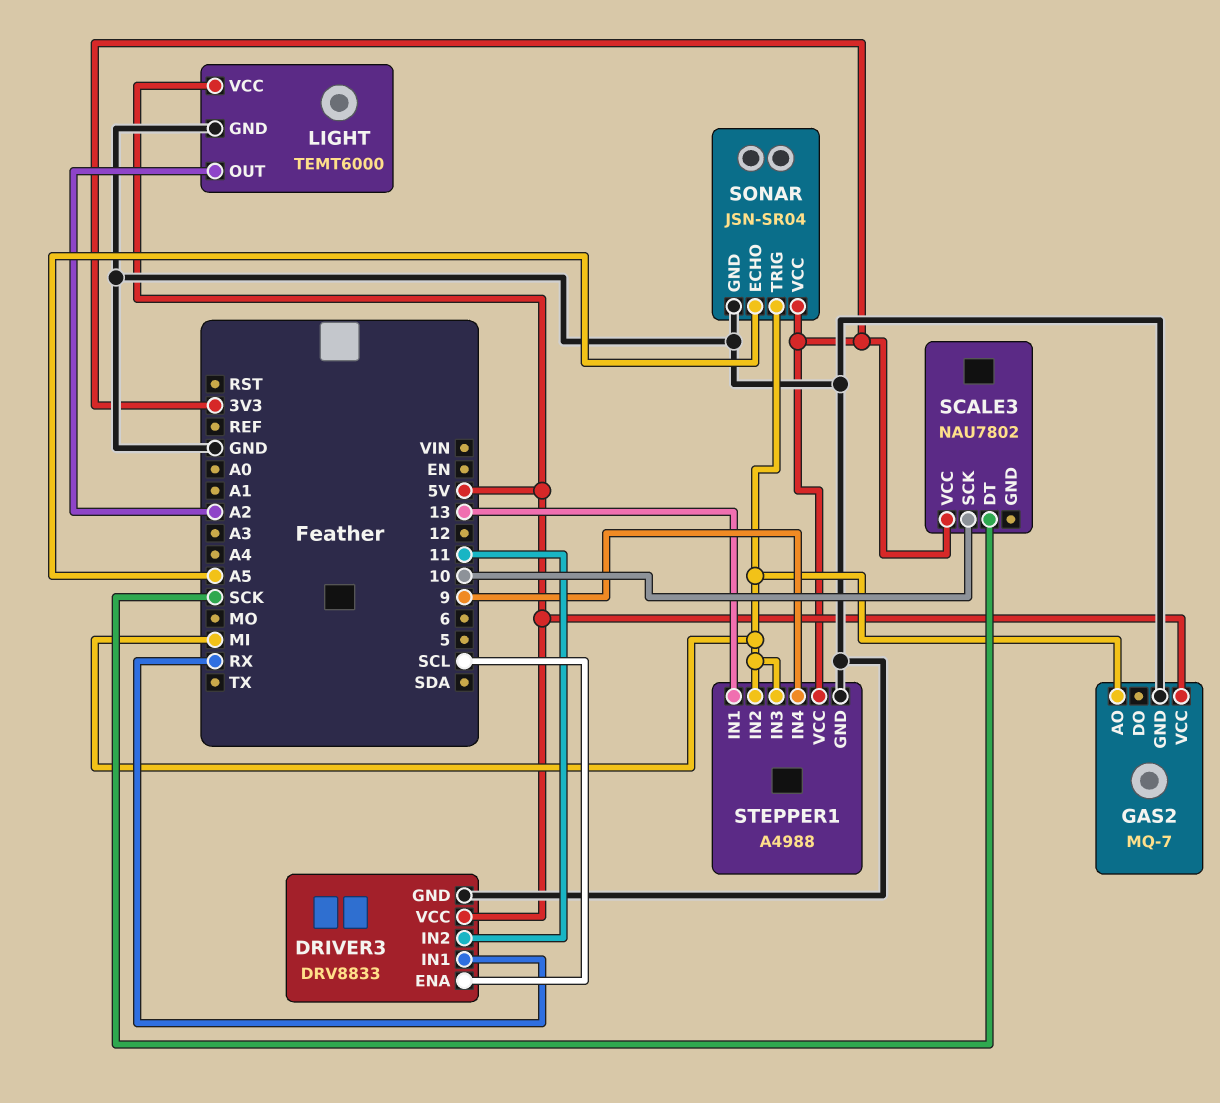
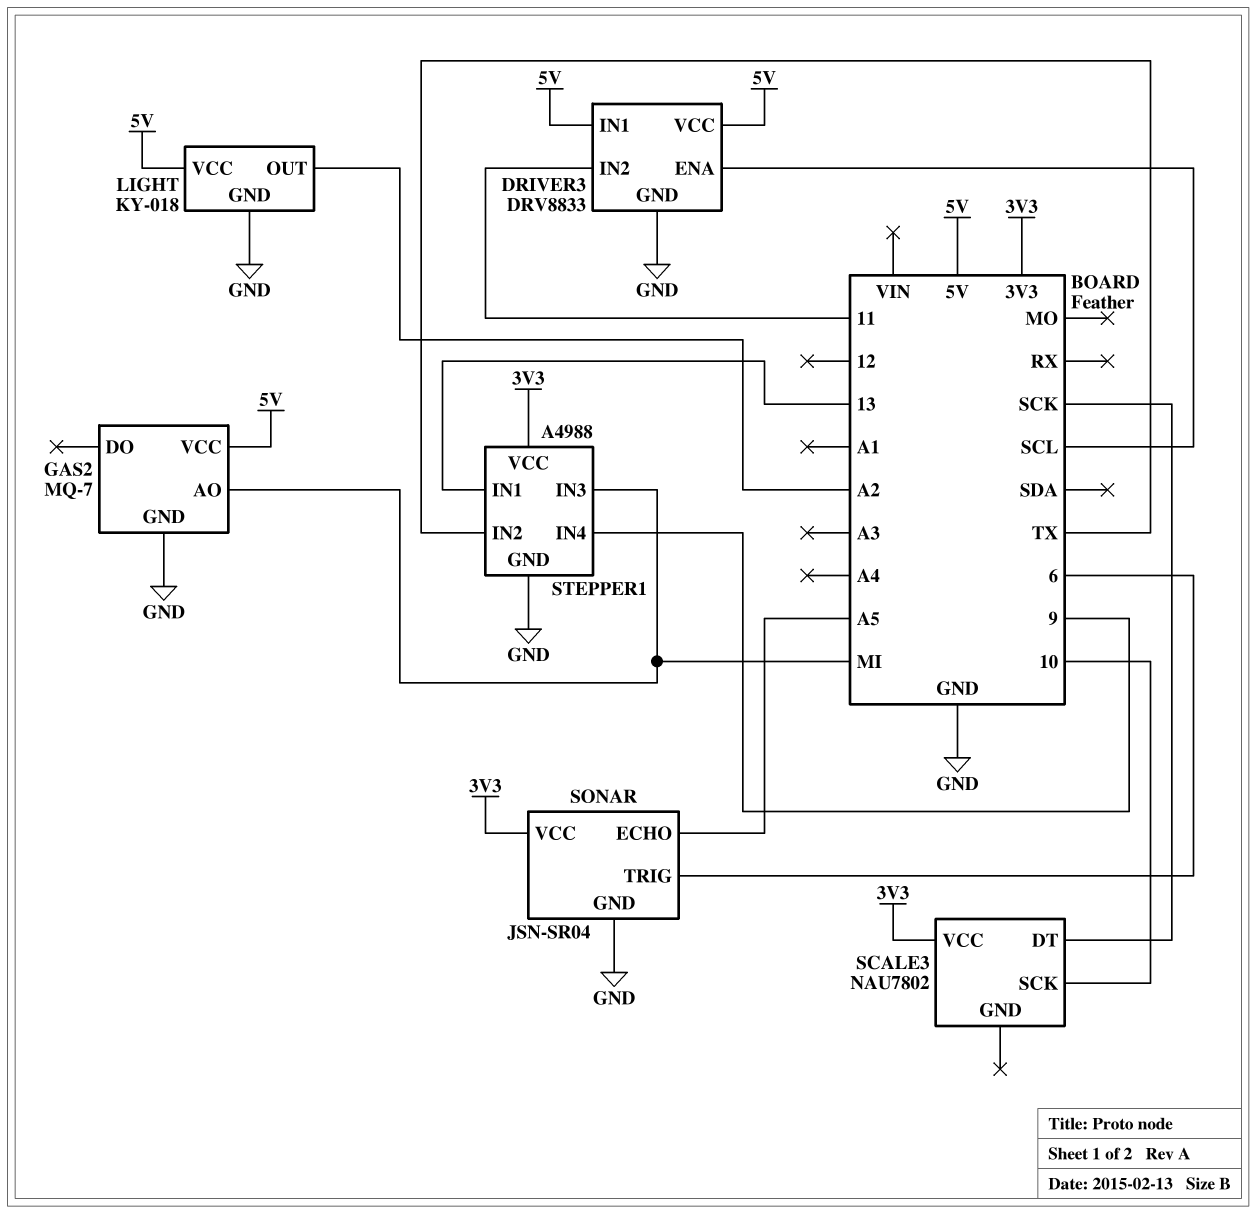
DRIVER3 pin IN1: RX -> 5V
LIGHT: TEMT6000 -> KY-018
SONAR pin TRIG: MI -> 6
STEPPER1 pin IN2: MI -> TX

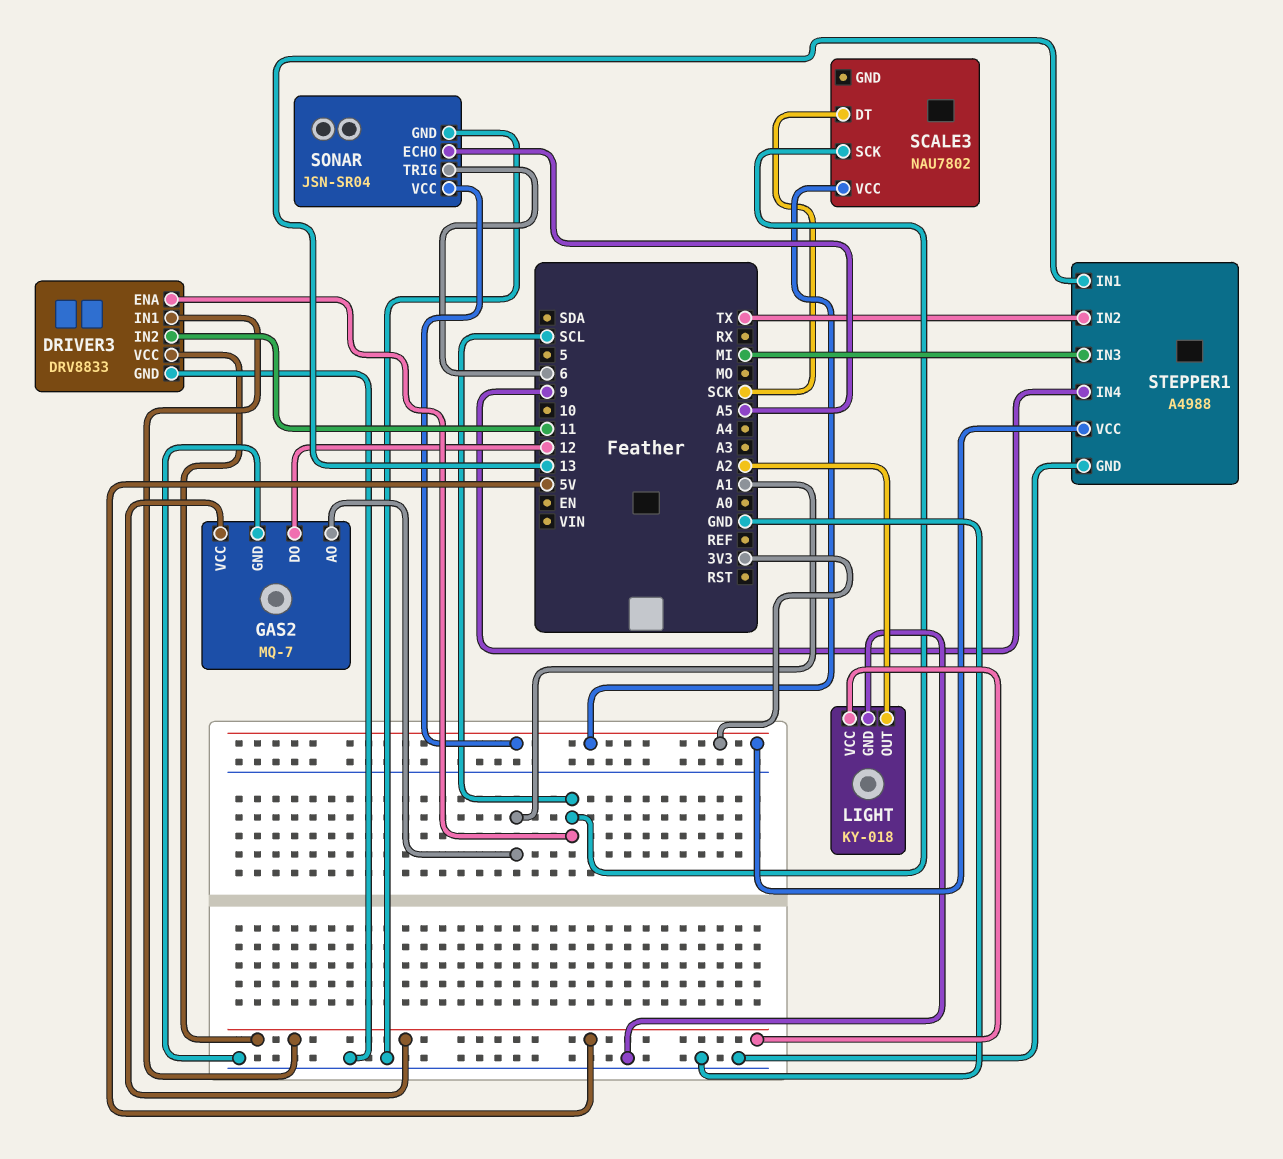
GAS2 pin AO: MI -> A1
GAS2 pin DO: none -> 12
SCALE3 pin SCK: 10 -> SCL

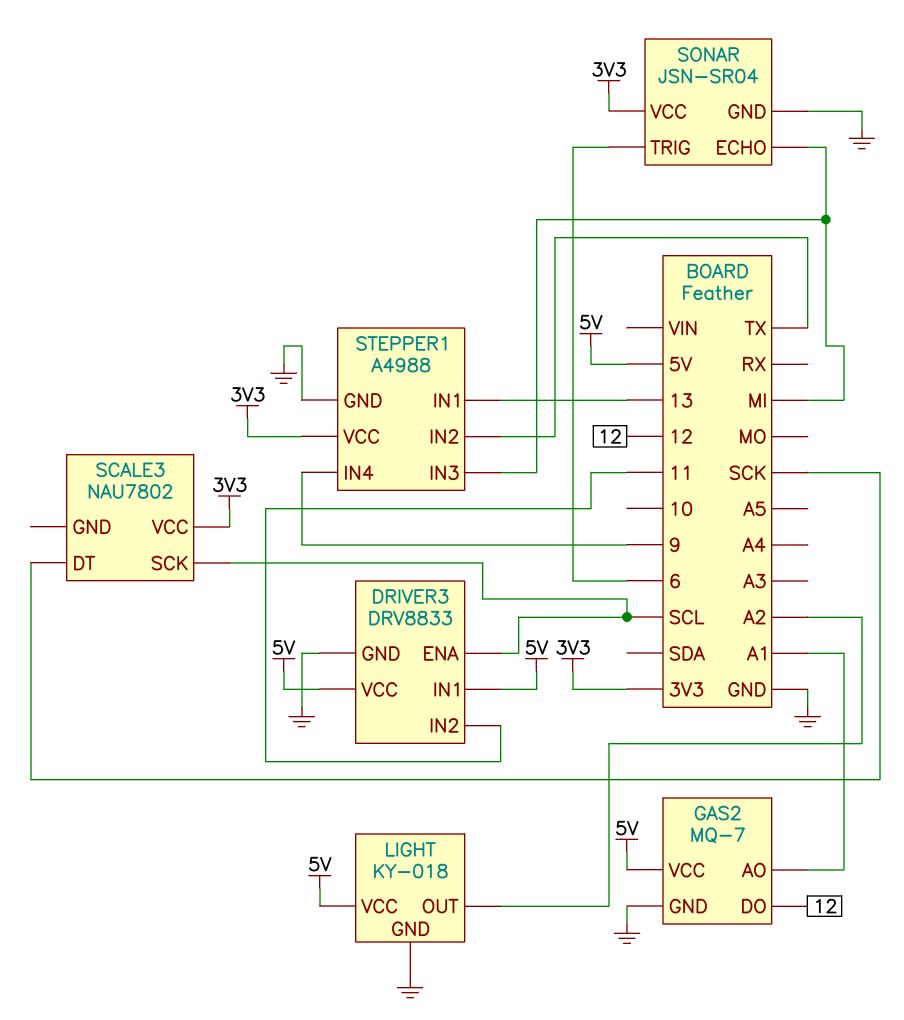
SONAR pin ECHO: A5 -> MI

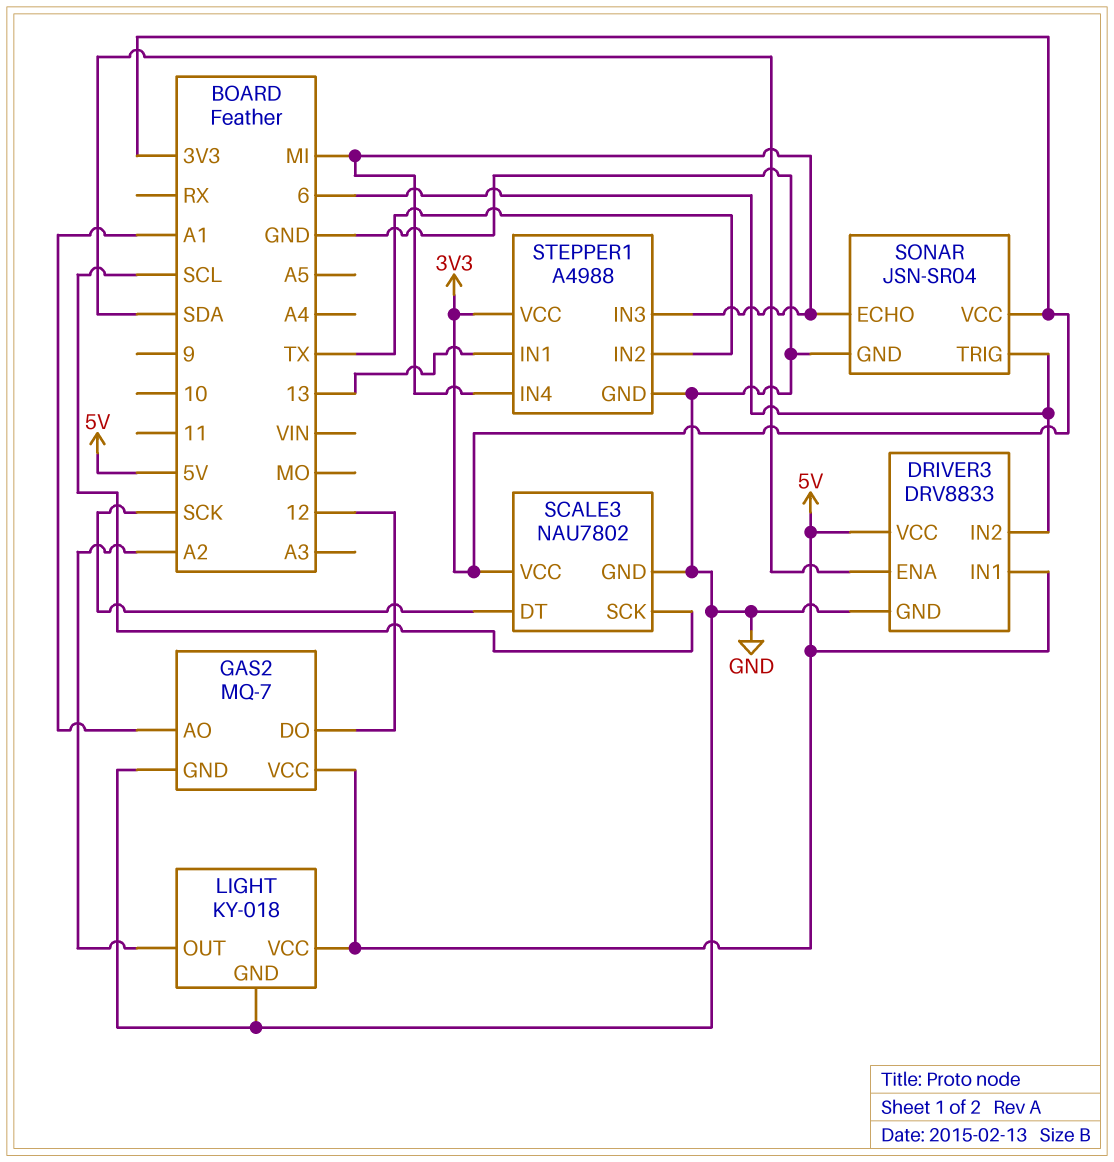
DRIVER3 pin ENA: SCL -> SDA
DRIVER3 pin IN2: 11 -> 6
SCALE3 pin GND: none -> GND
STEPPER1 pin IN4: 9 -> MI

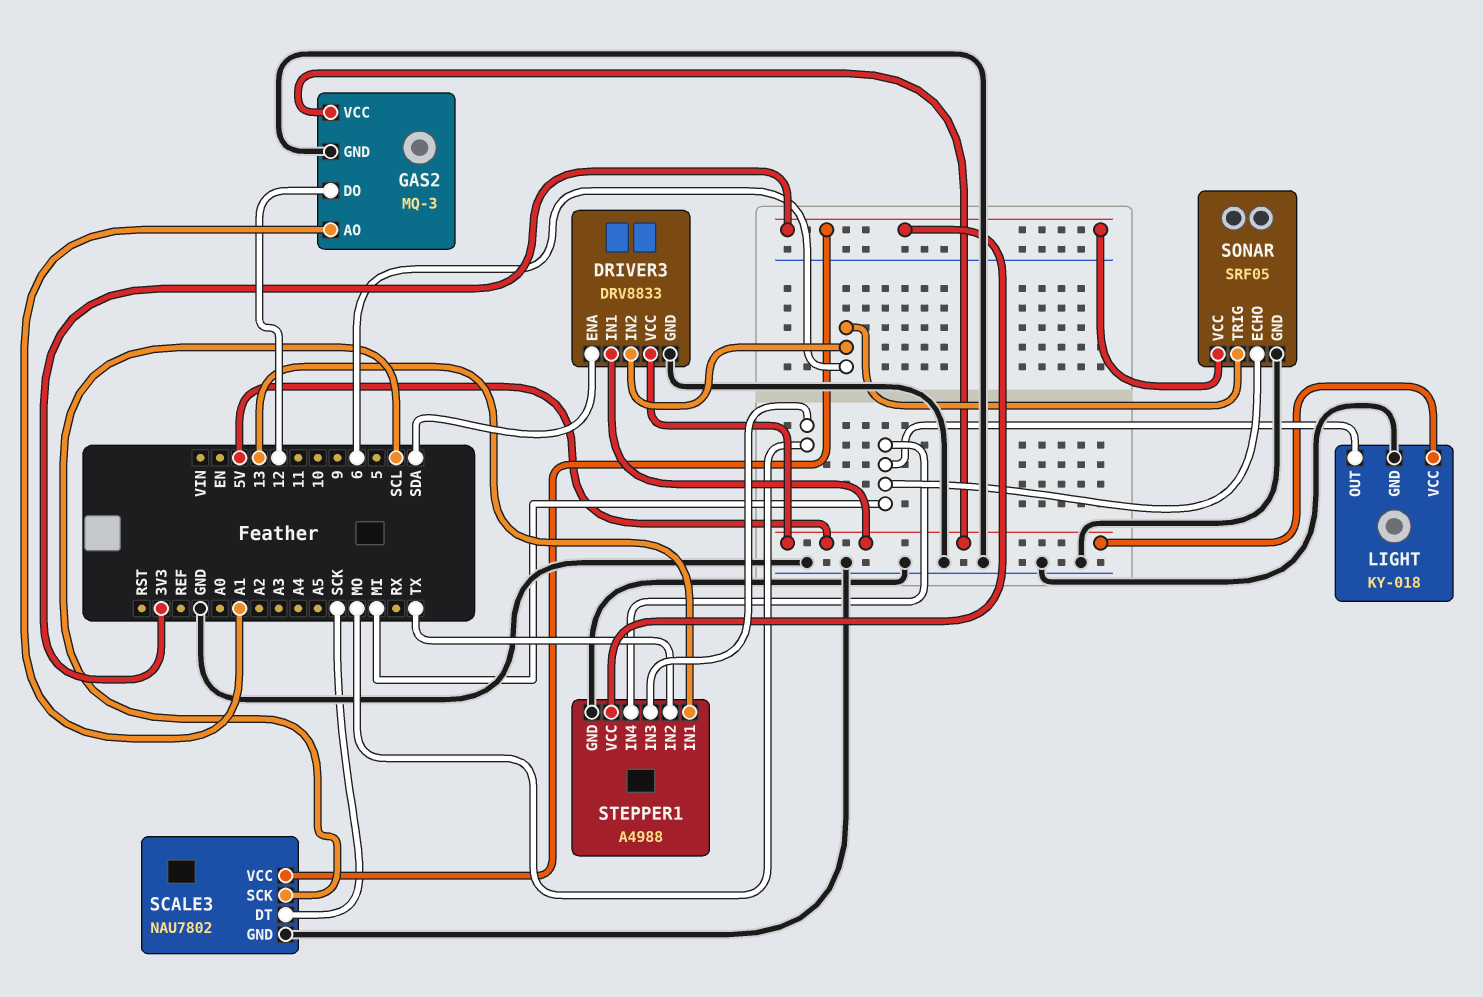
GAS2: MQ-7 -> MQ-3
LIGHT pin OUT: A2 -> MI
SONAR: JSN-SR04 -> SRF05
STEPPER1 pin IN3: MI -> MO

